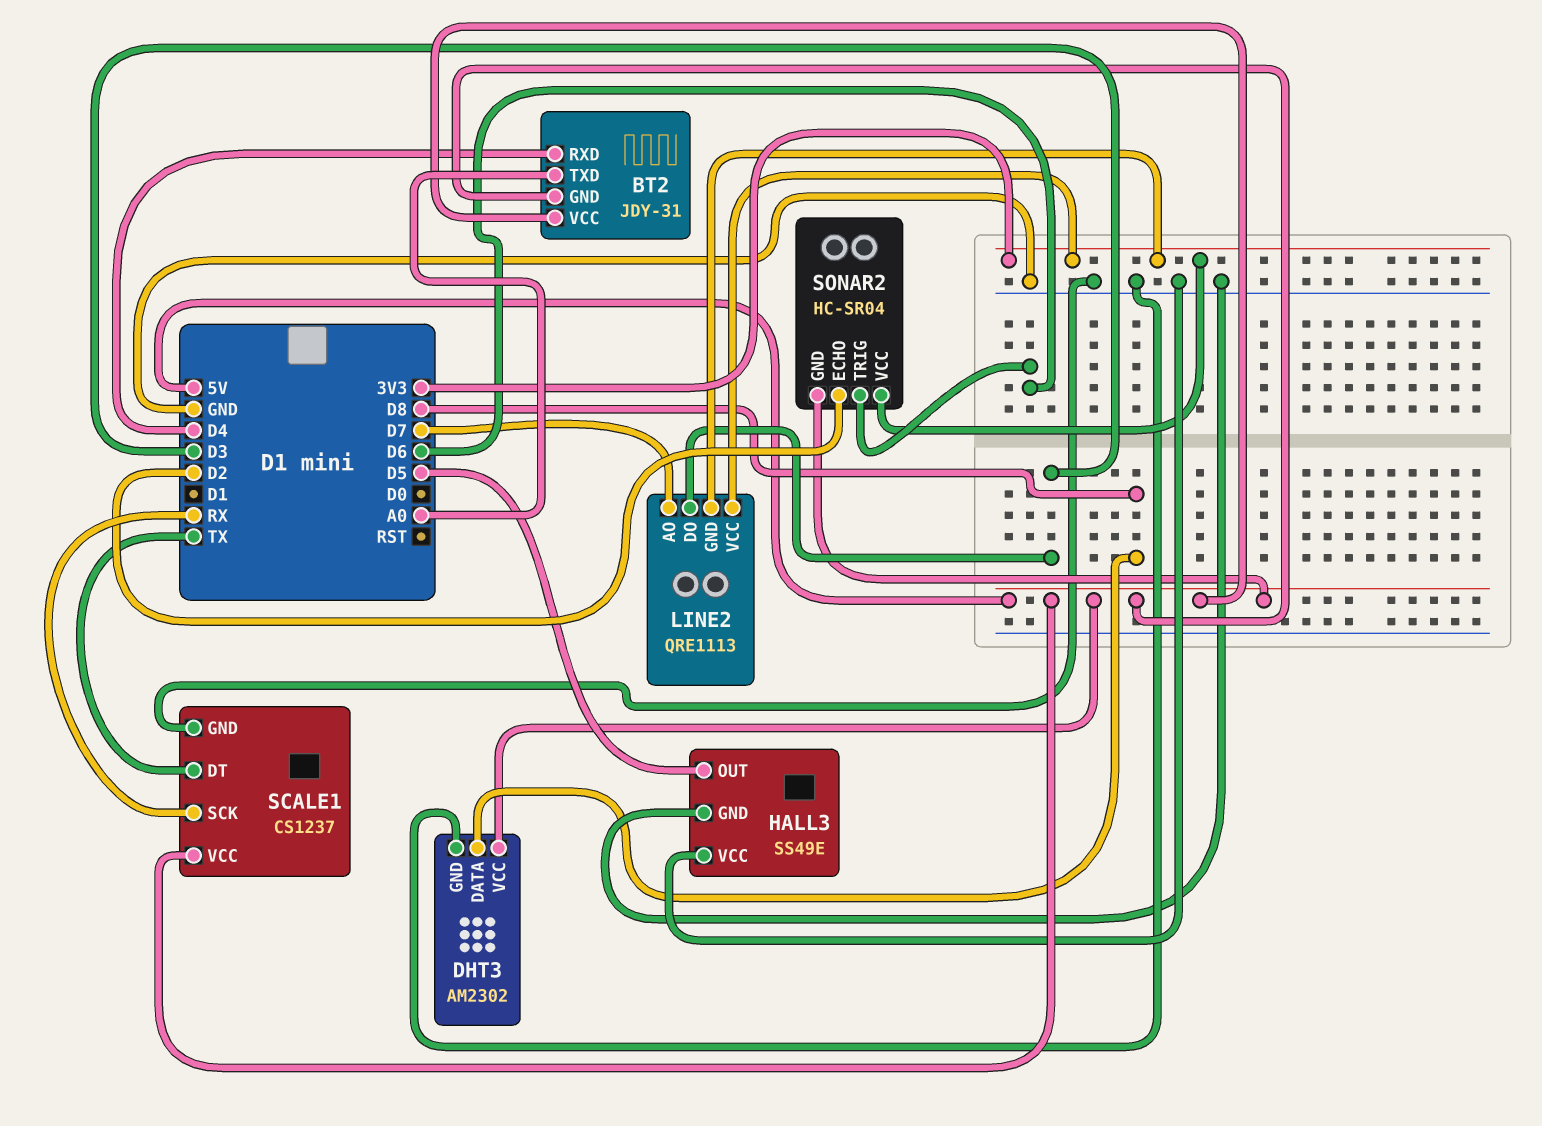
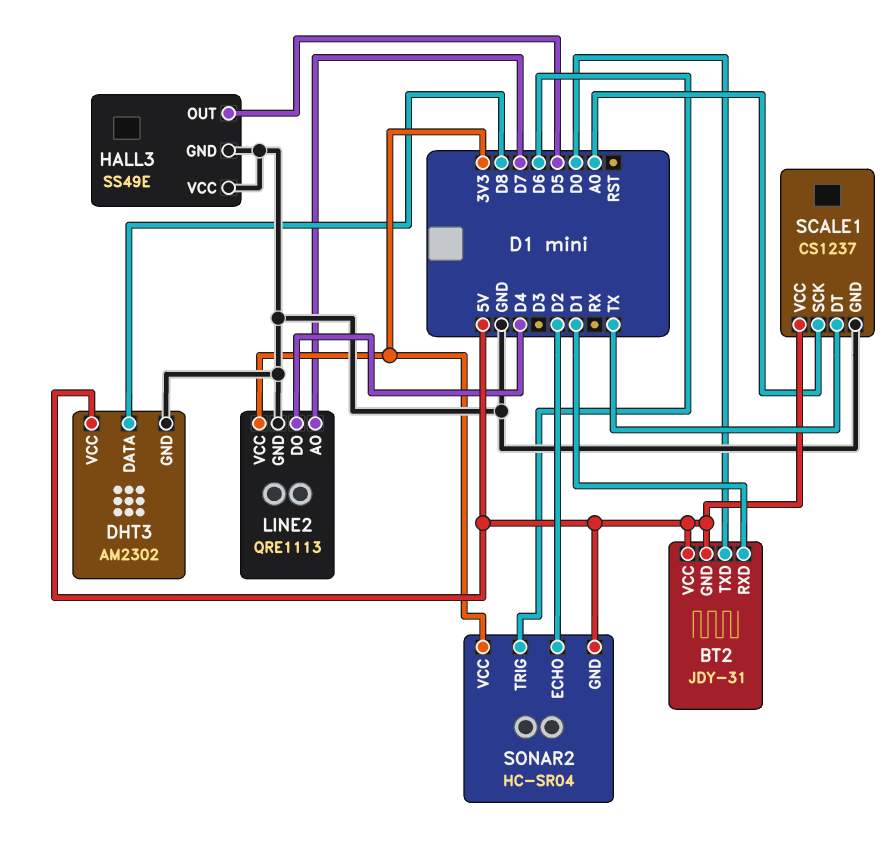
BT2 pin RXD: D4 -> D1
BT2 pin TXD: A0 -> D0
LINE2 pin DO: D3 -> D4
LINE2 pin GND: 3V3 -> GND
SCALE1 pin SCK: RX -> A0

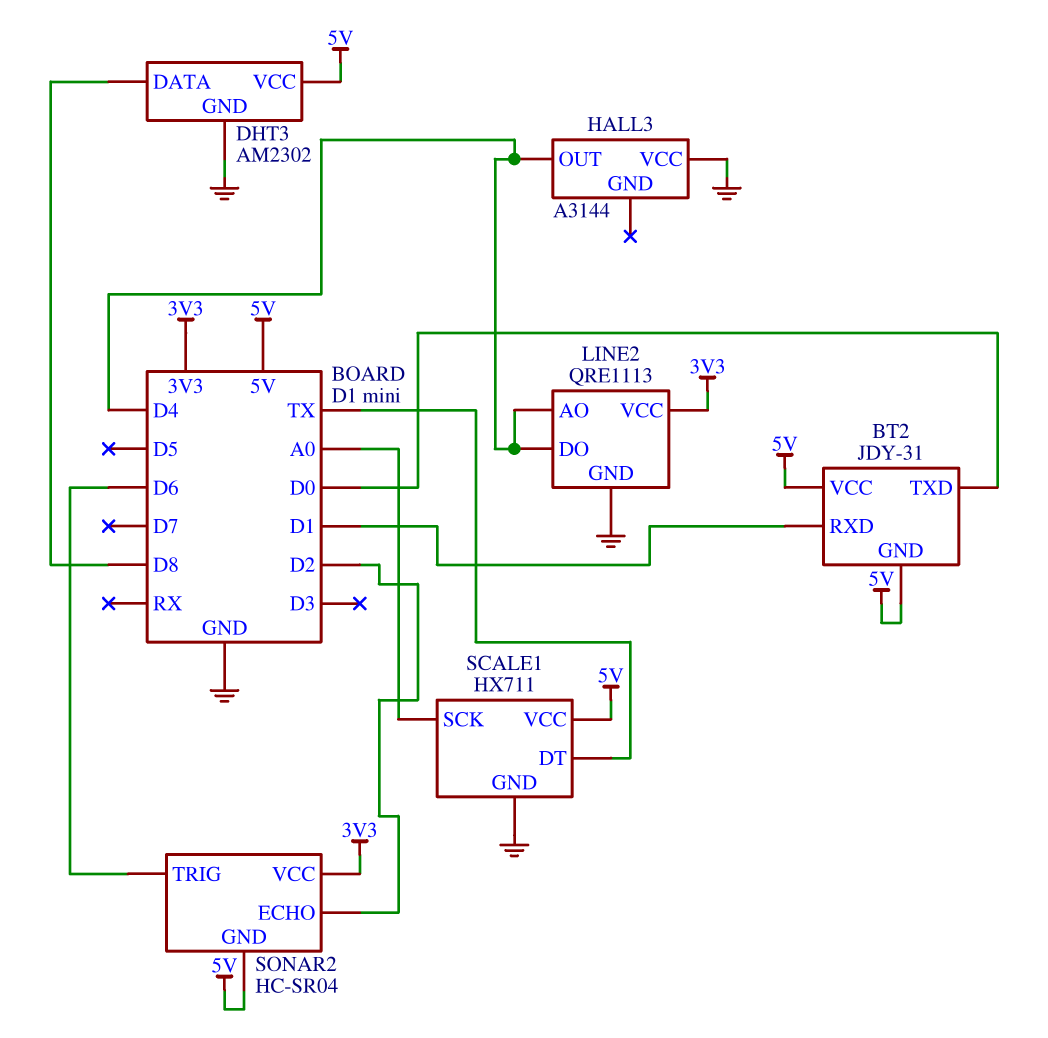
HALL3: SS49E -> A3144
HALL3 pin GND: GND -> none
HALL3 pin OUT: D5 -> D4
LINE2 pin AO: D7 -> D4
SCALE1: CS1237 -> HX711

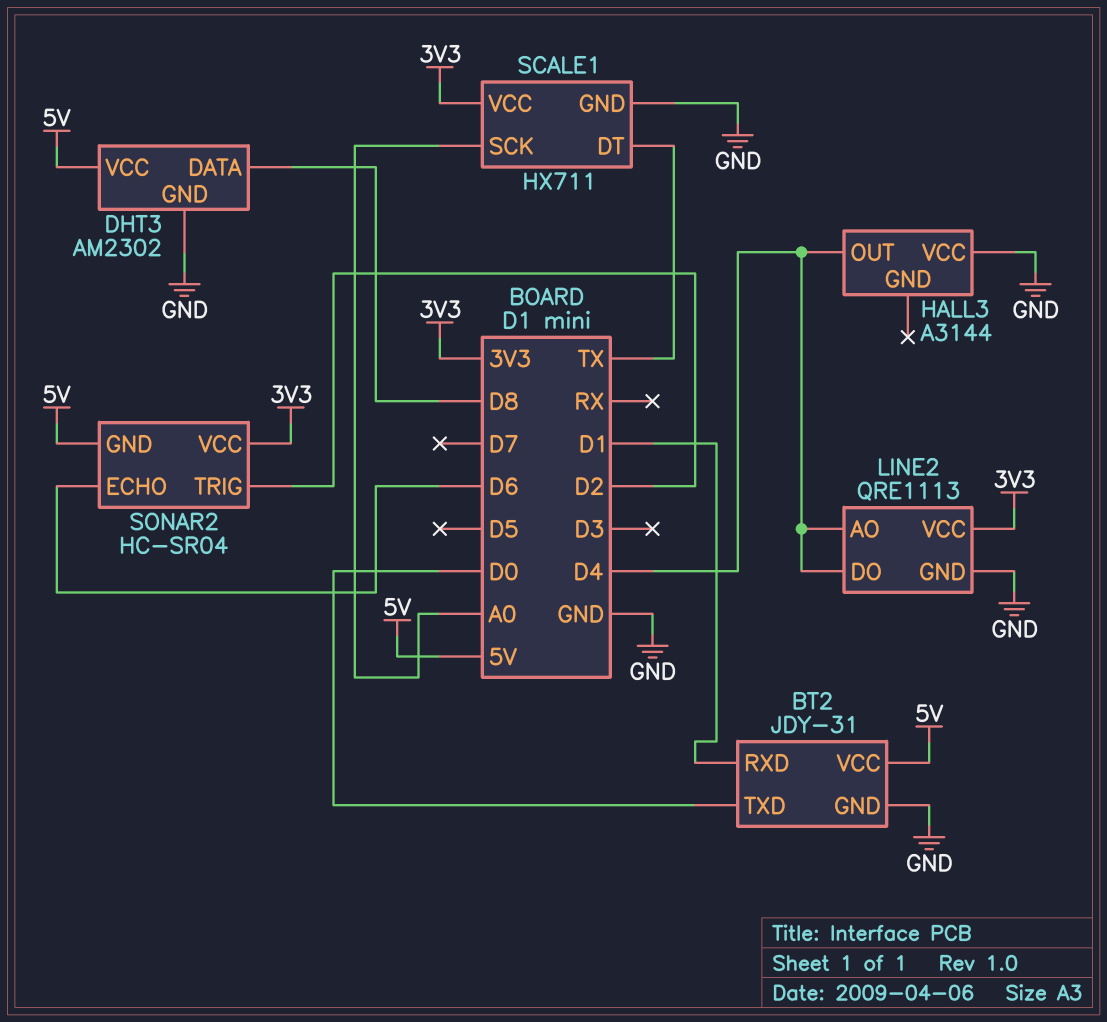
BT2 pin GND: 5V -> GND
SCALE1 pin VCC: 5V -> 3V3
SONAR2 pin ECHO: D2 -> D6
SONAR2 pin TRIG: D6 -> D2

